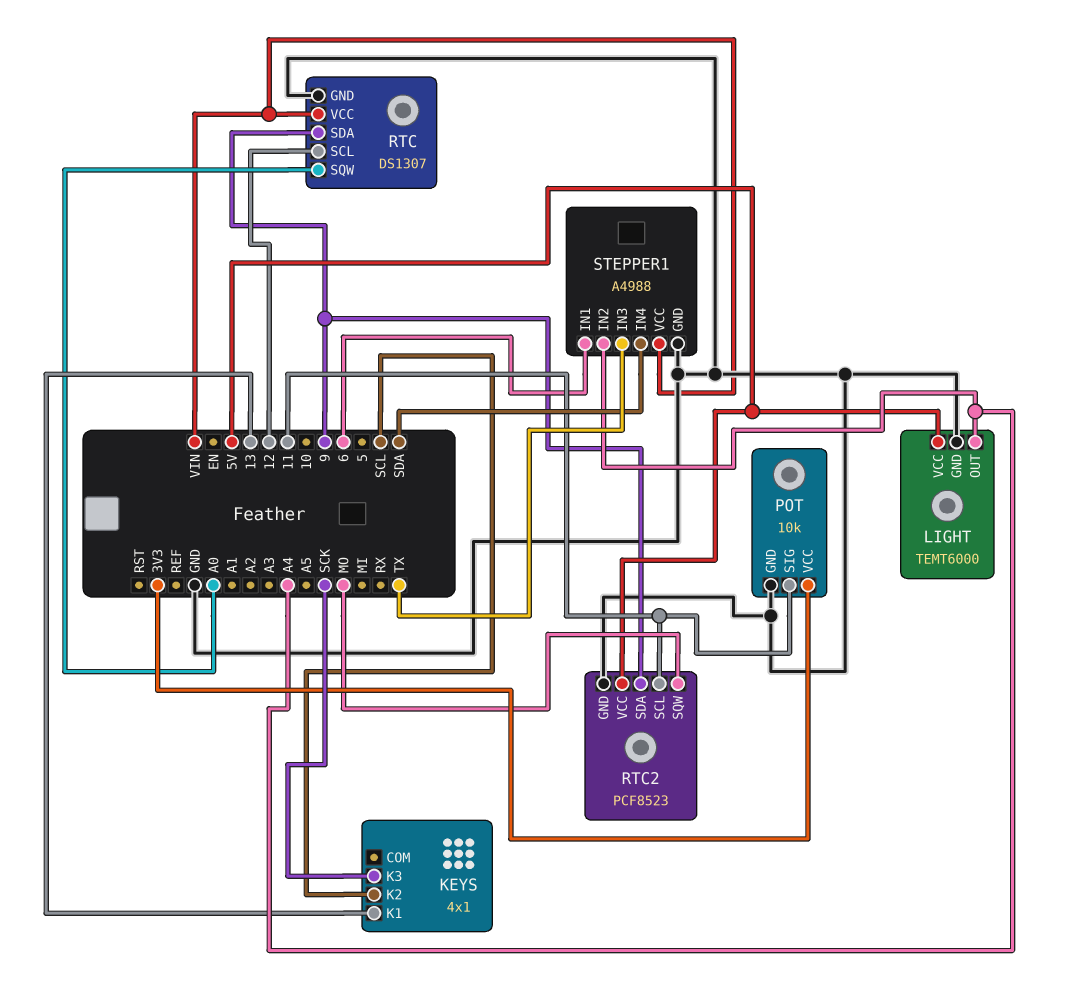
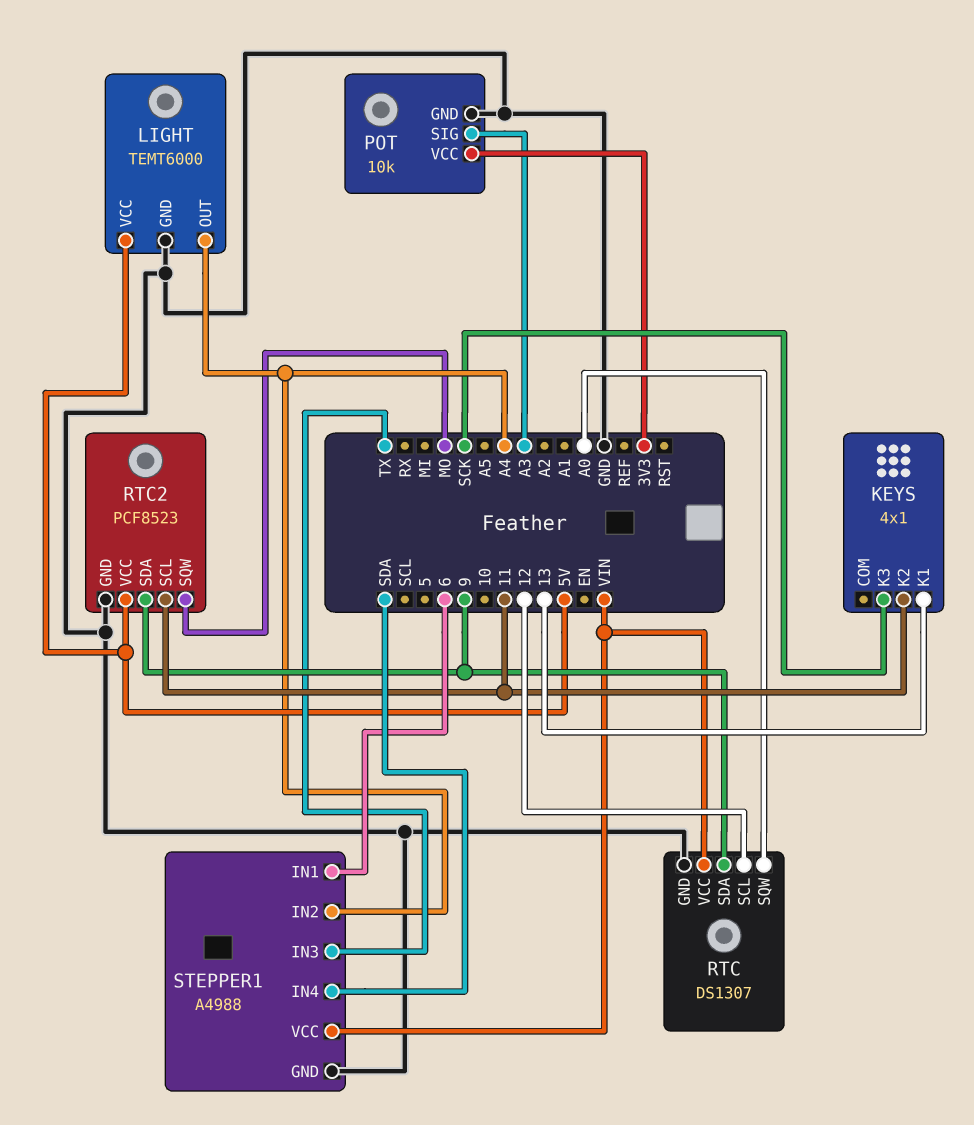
KEYS pin K2: SCL -> 11
POT pin SIG: 11 -> A3

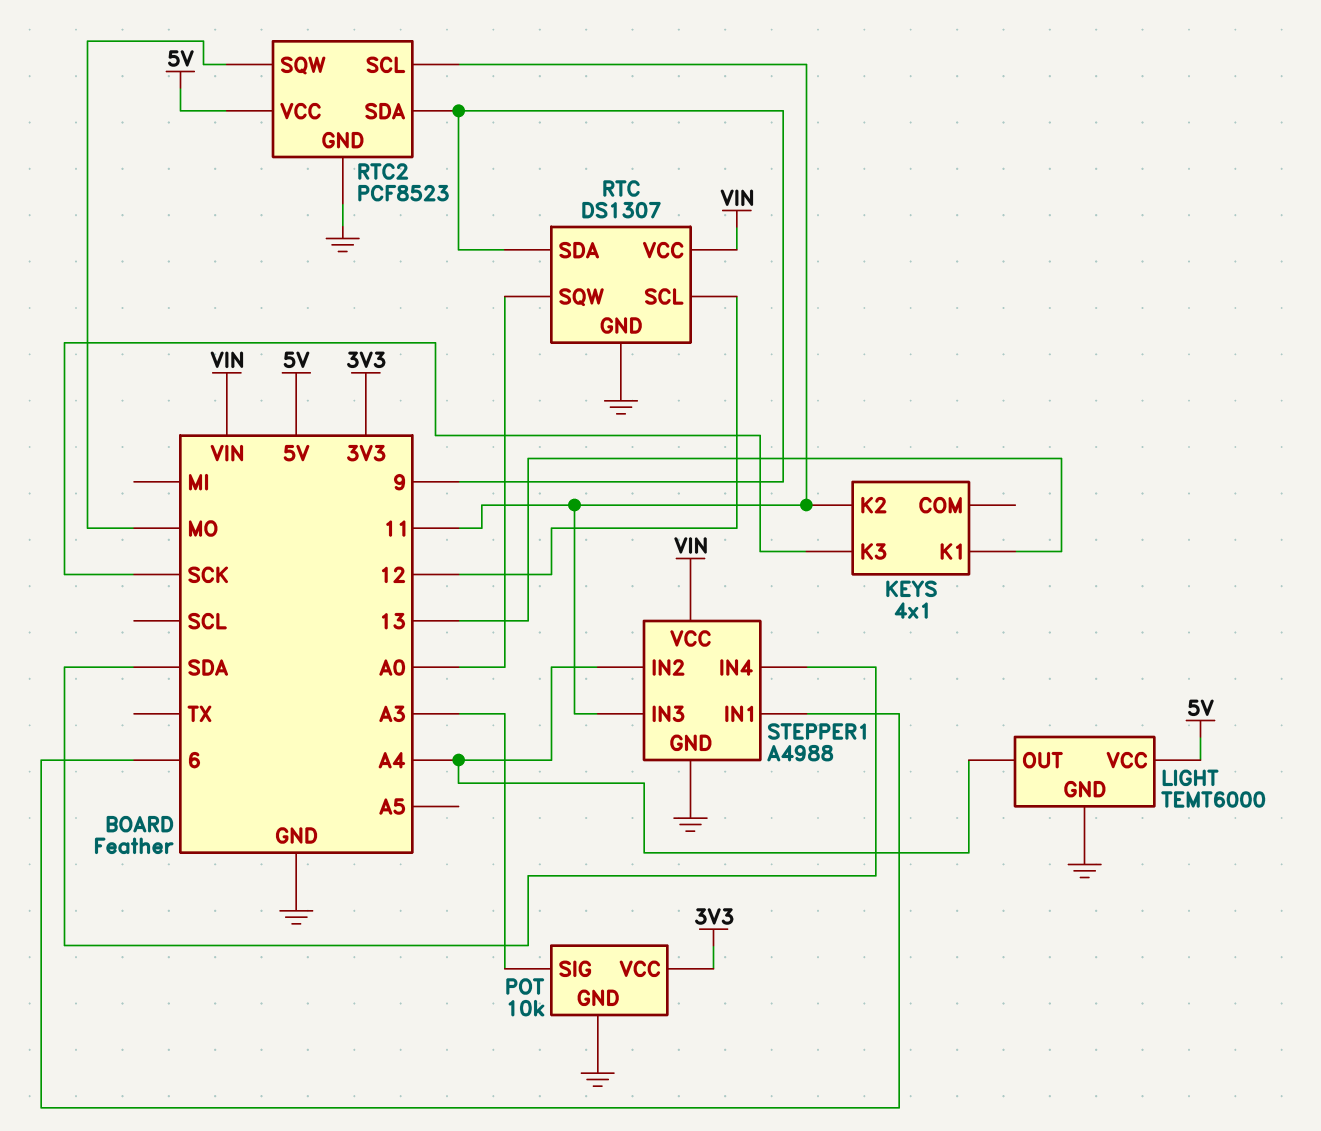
STEPPER1 pin IN3: TX -> 11

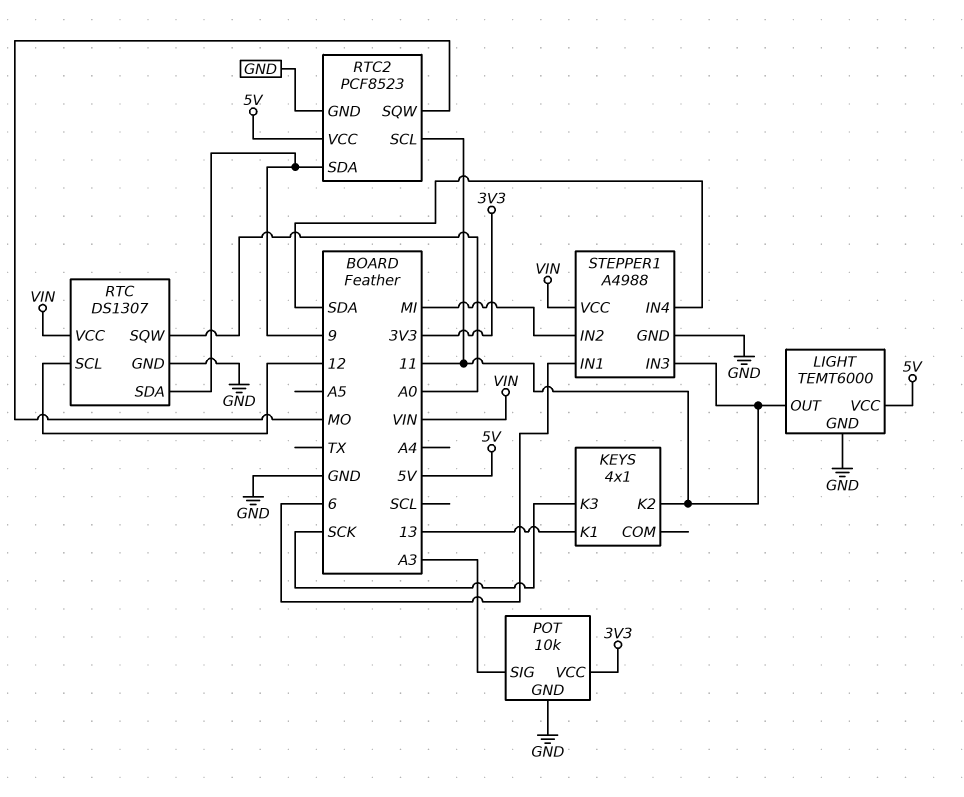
LIGHT pin OUT: A4 -> 11
STEPPER1 pin IN2: A4 -> MI

